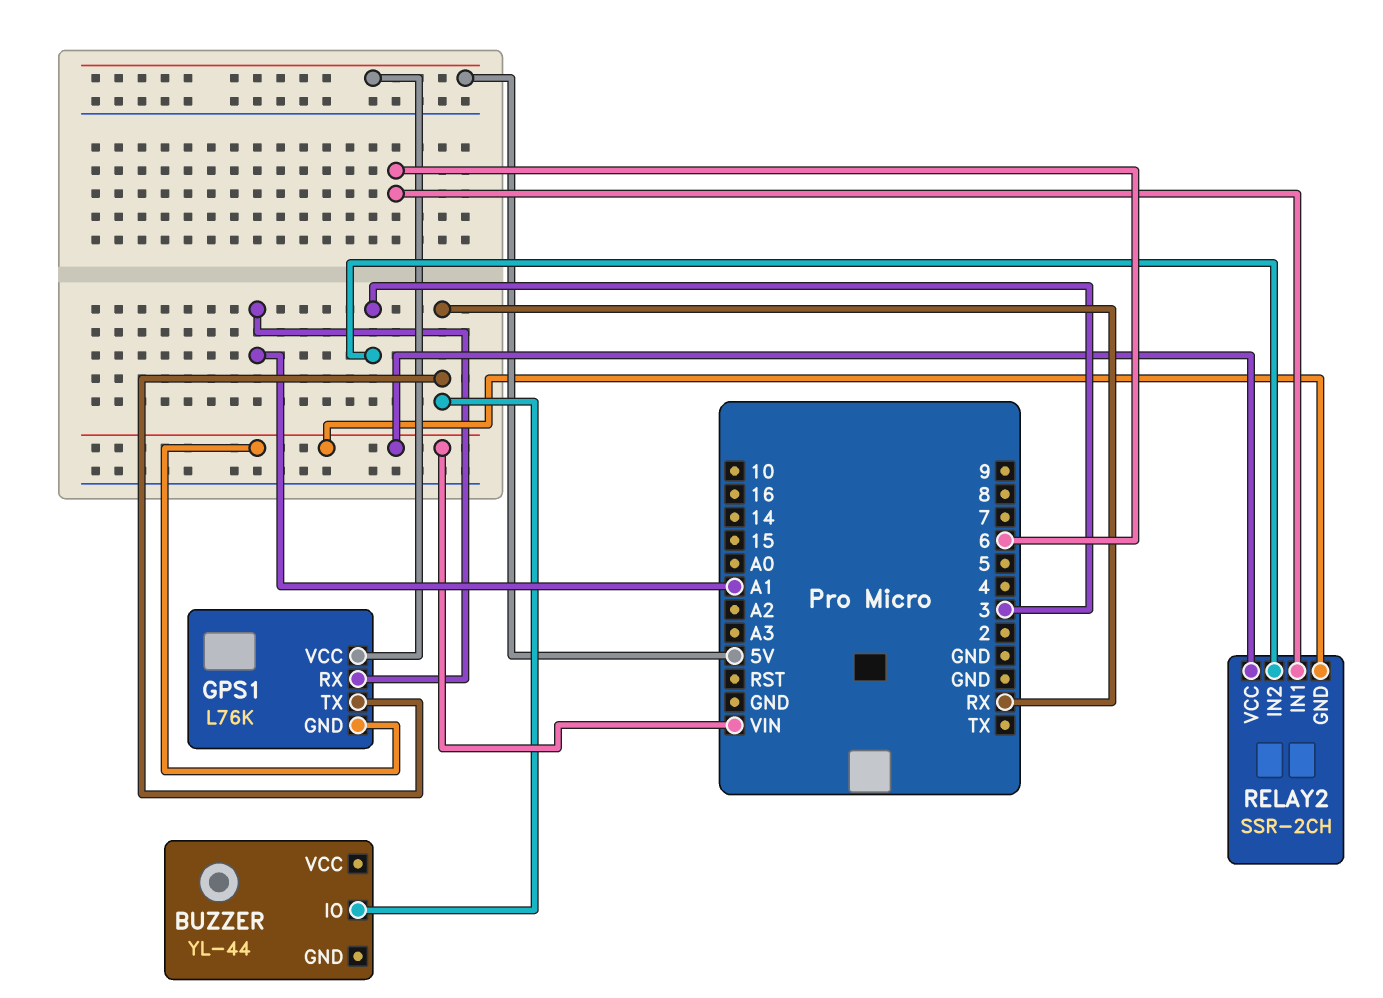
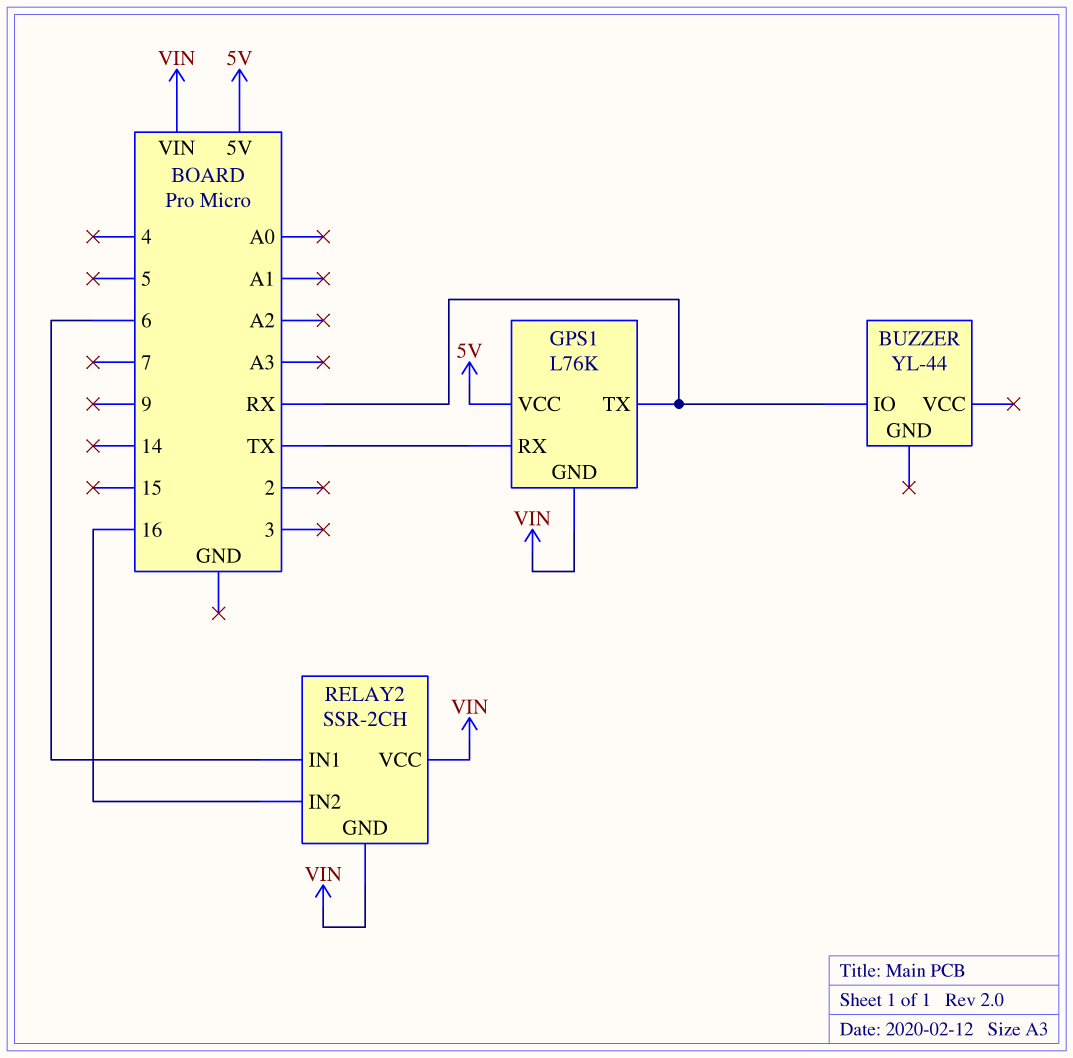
GPS1 pin RX: A1 -> TX
RELAY2 pin IN2: 3 -> 16

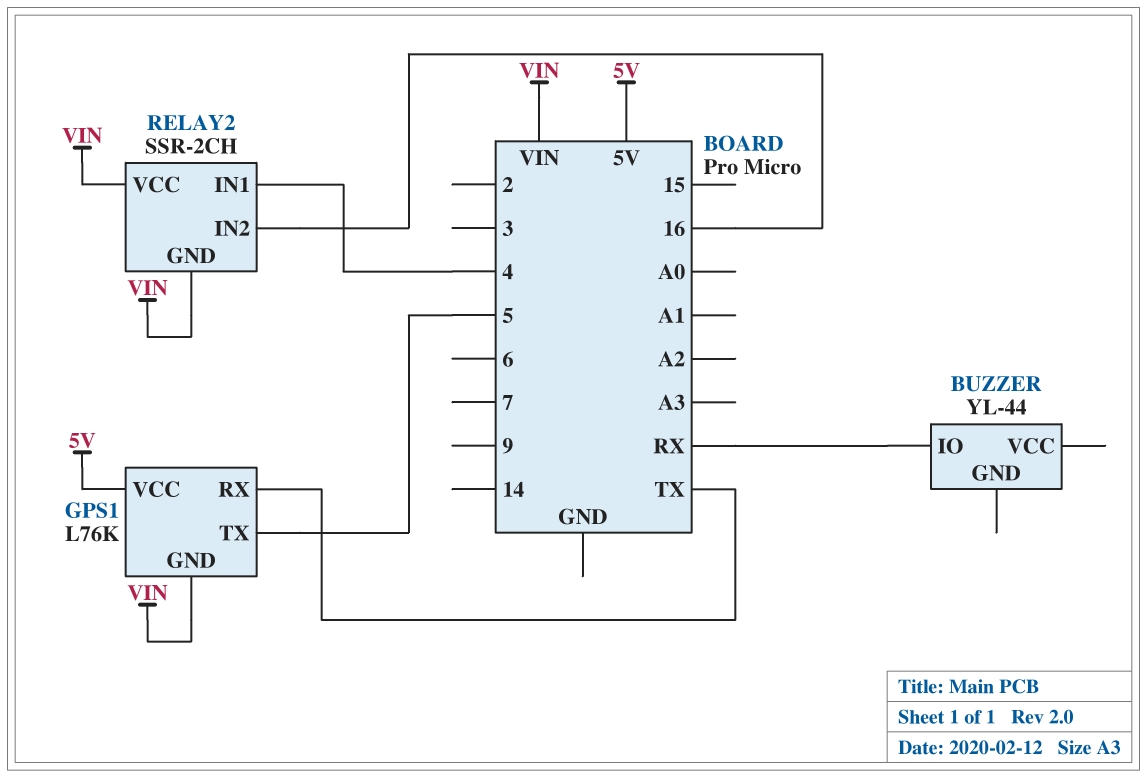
GPS1 pin TX: RX -> 5
RELAY2 pin IN1: 6 -> 4

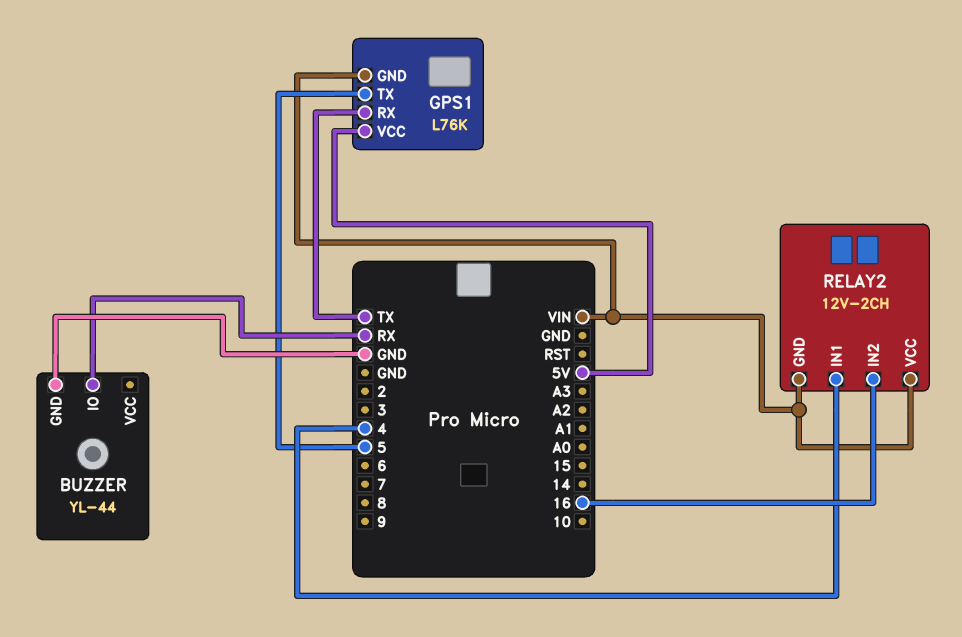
BUZZER pin GND: none -> GND
RELAY2: SSR-2CH -> 12V-2CH

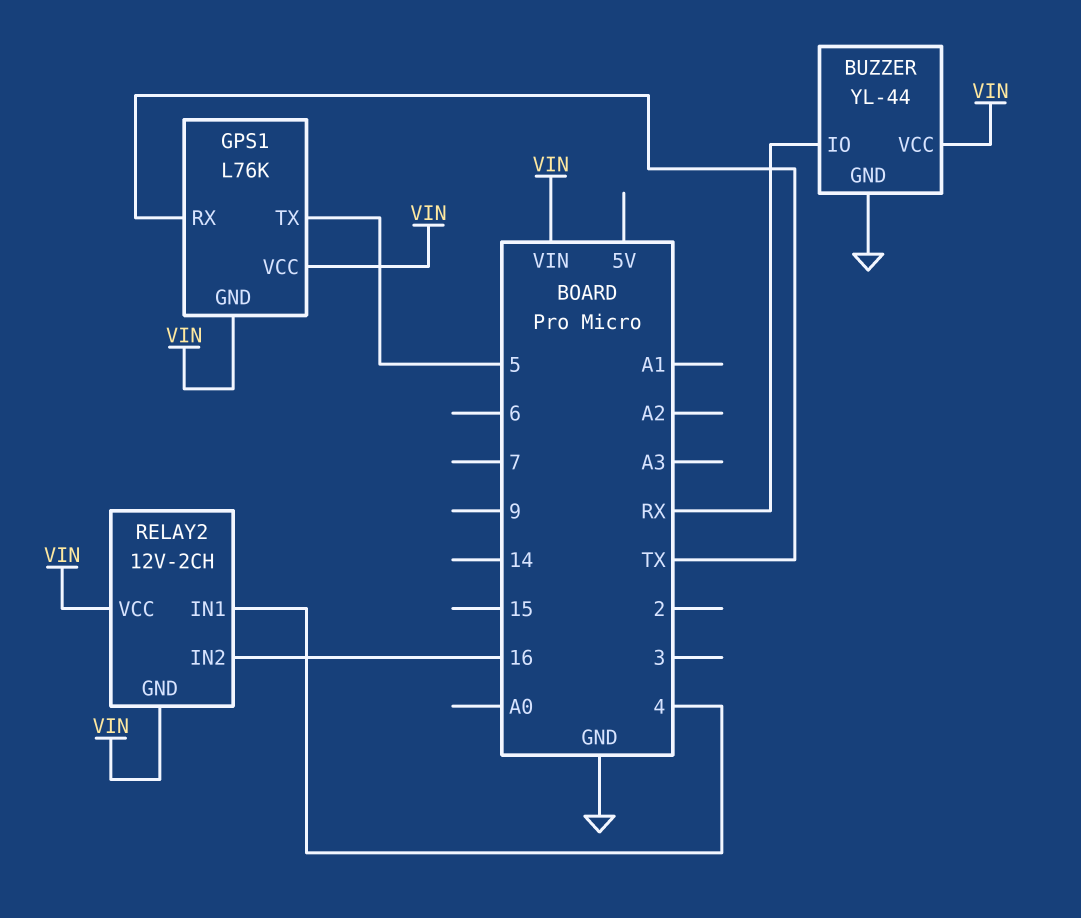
BUZZER pin VCC: none -> VIN
GPS1 pin VCC: 5V -> VIN

